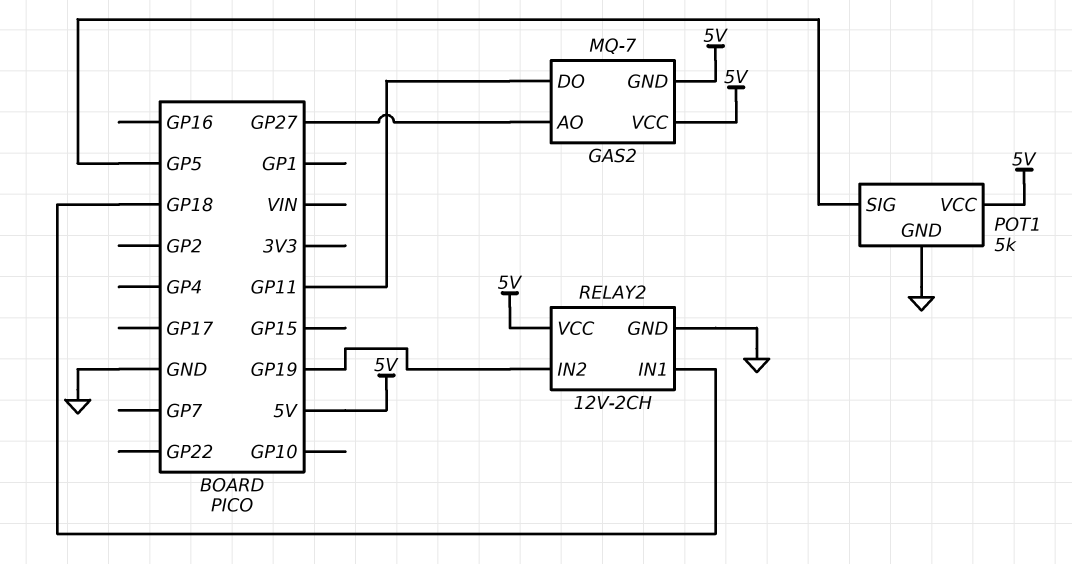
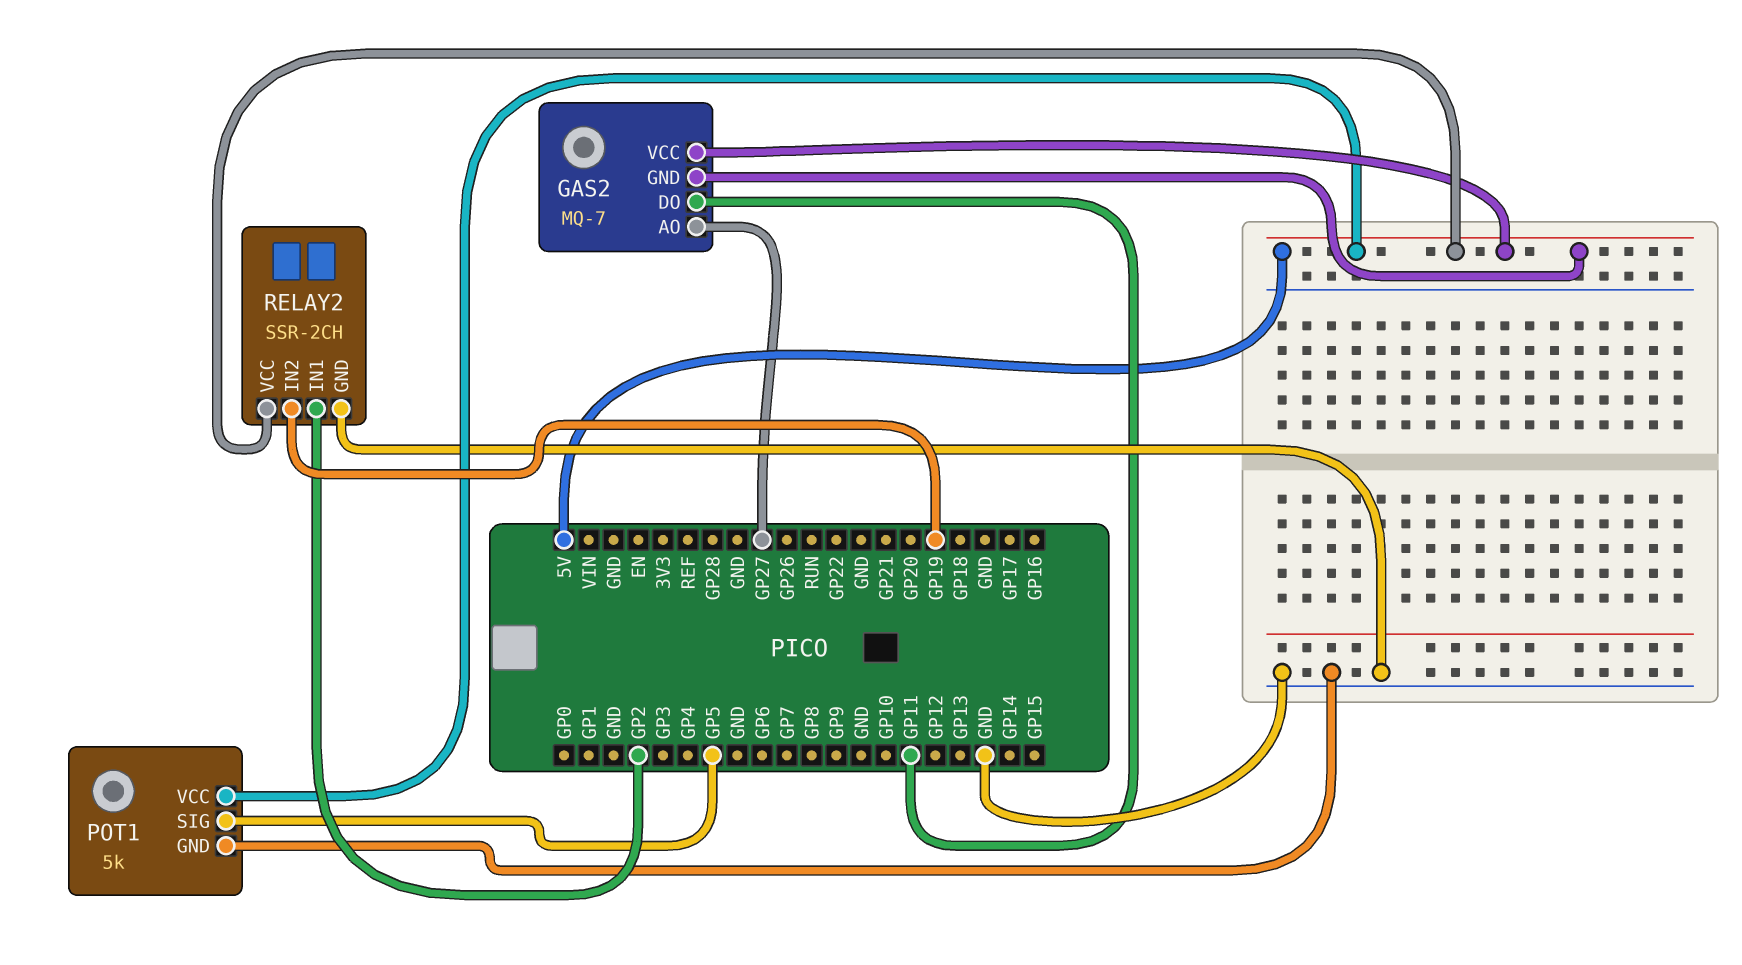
RELAY2: 12V-2CH -> SSR-2CH
RELAY2 pin IN1: GP18 -> GP2

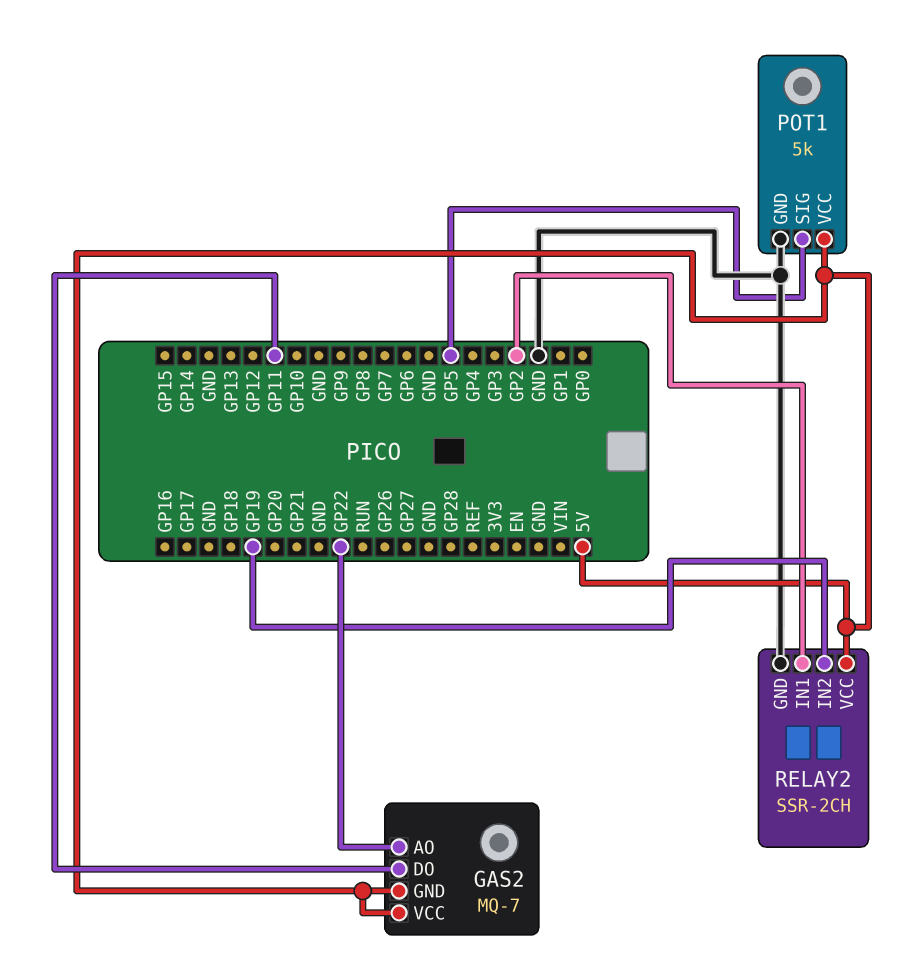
GAS2 pin AO: GP27 -> GP22

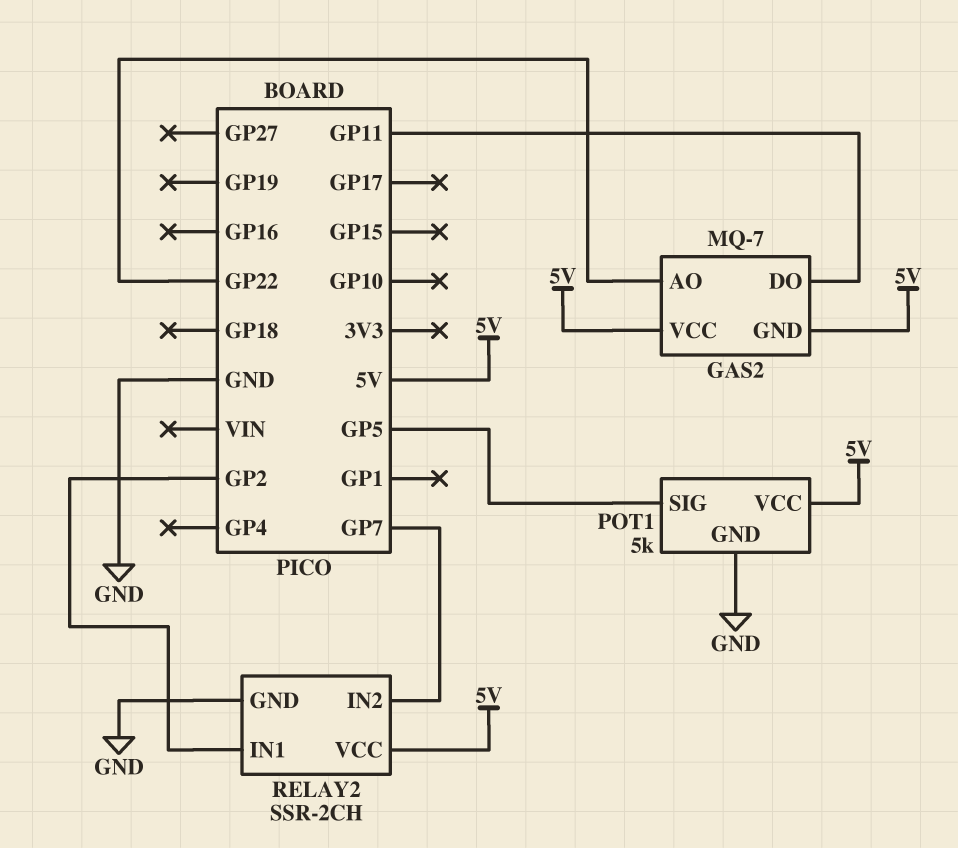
RELAY2 pin IN2: GP19 -> GP7

